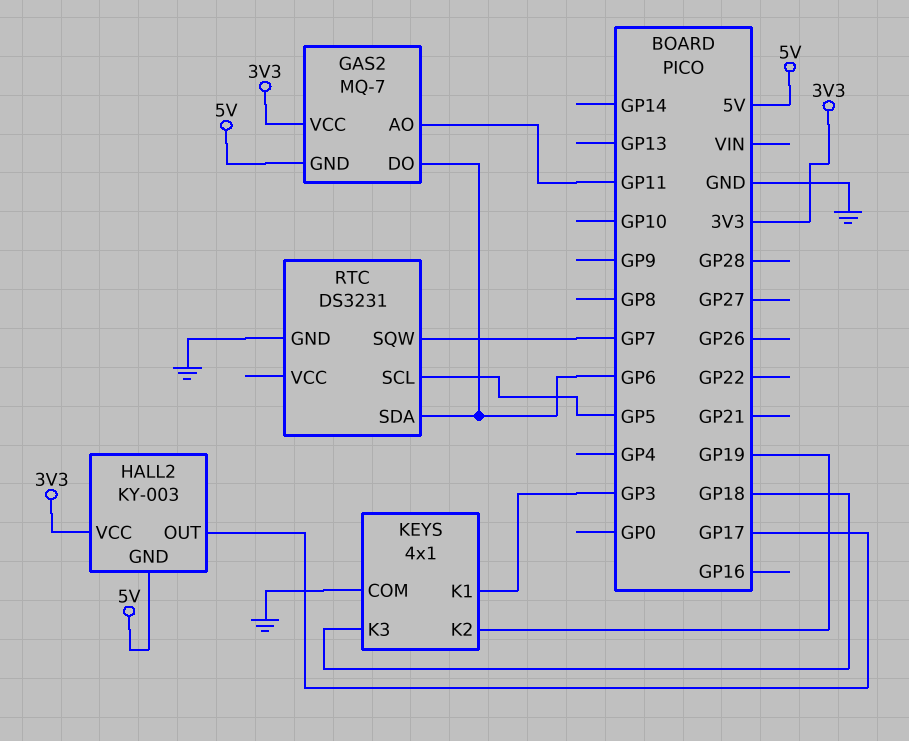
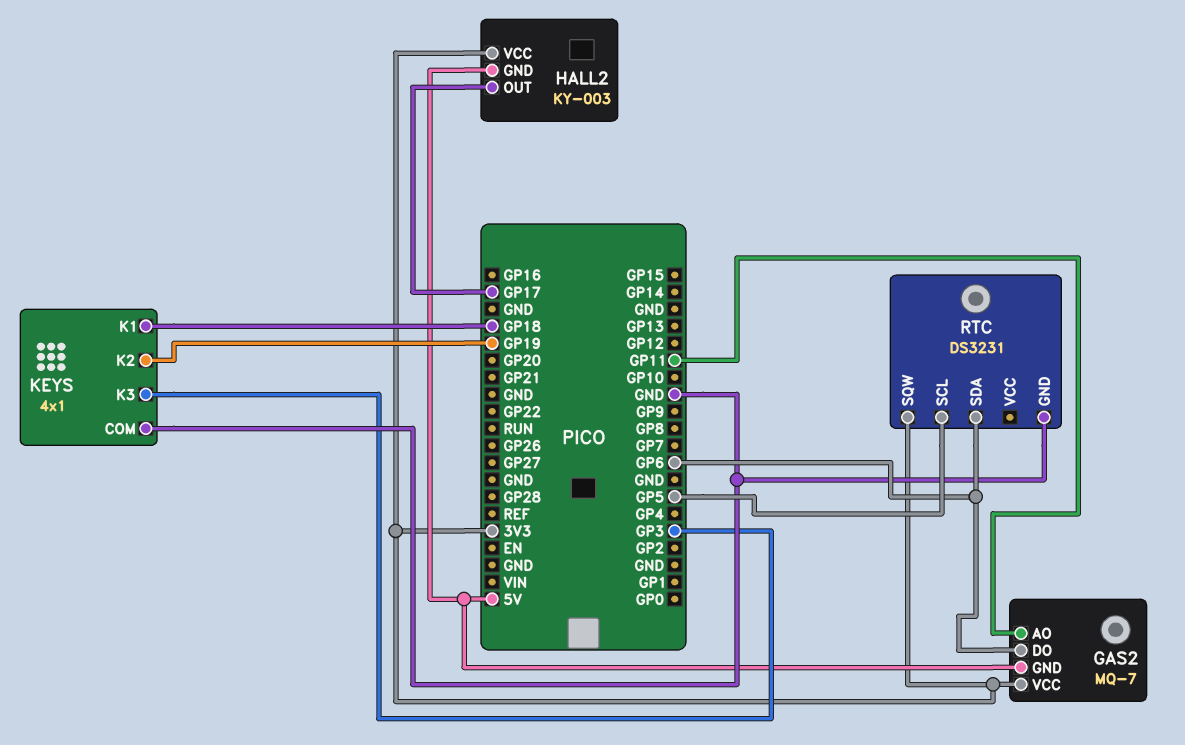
KEYS pin K1: GP3 -> GP18
KEYS pin K3: GP18 -> GP3
RTC pin SQW: GP7 -> 3V3

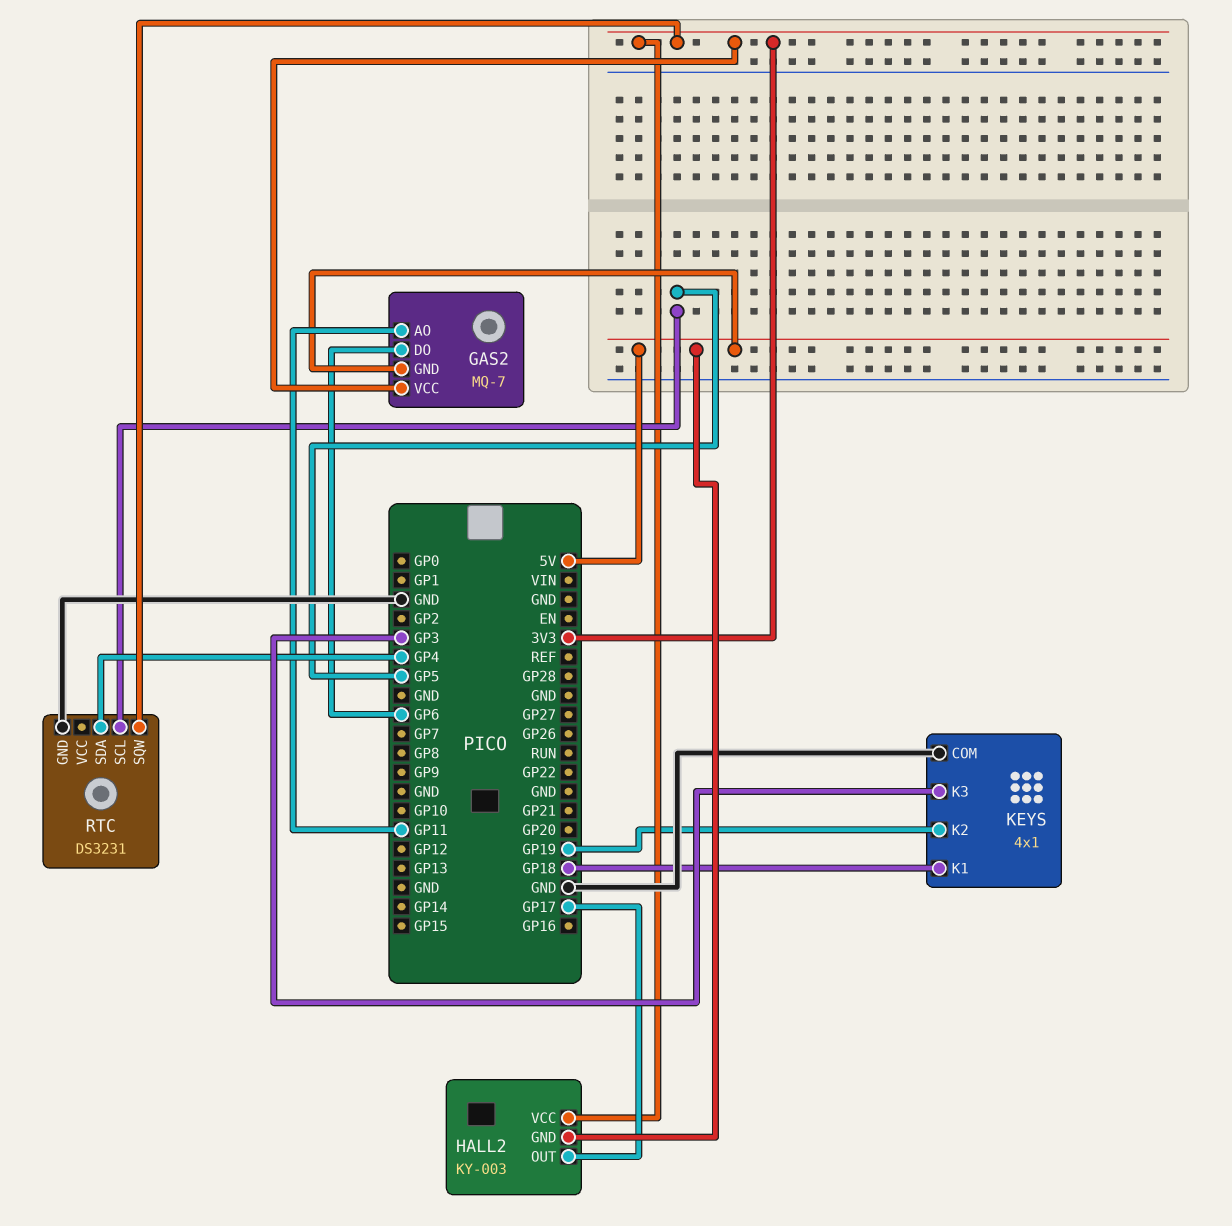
RTC pin SDA: GP6 -> GP4

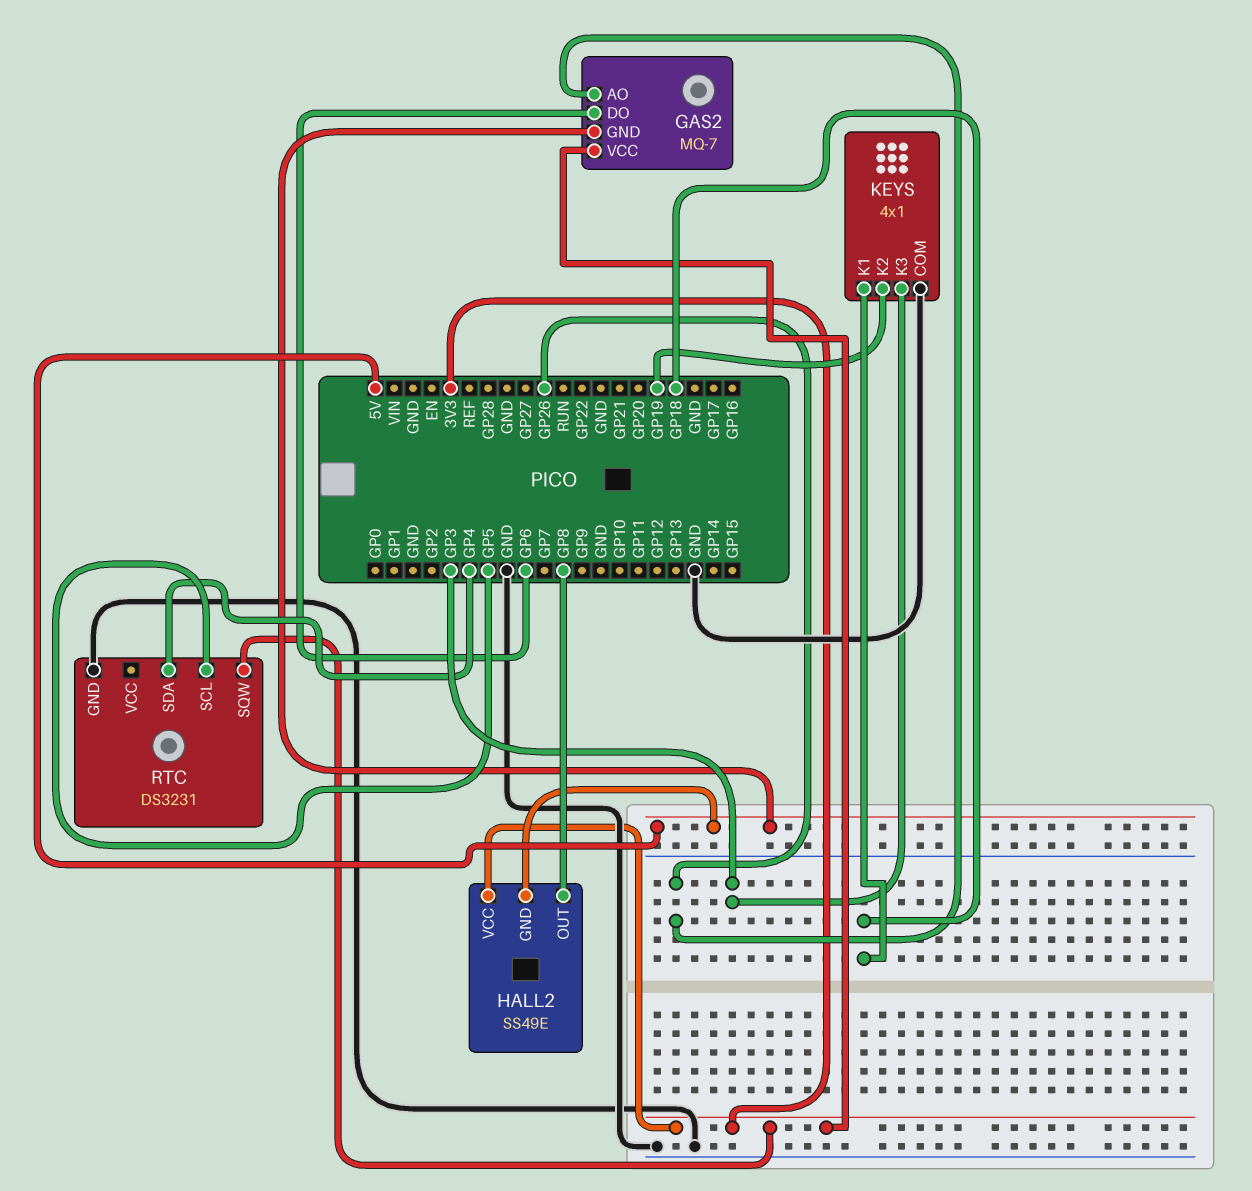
GAS2 pin AO: GP11 -> GP26
HALL2: KY-003 -> SS49E
HALL2 pin OUT: GP17 -> GP8

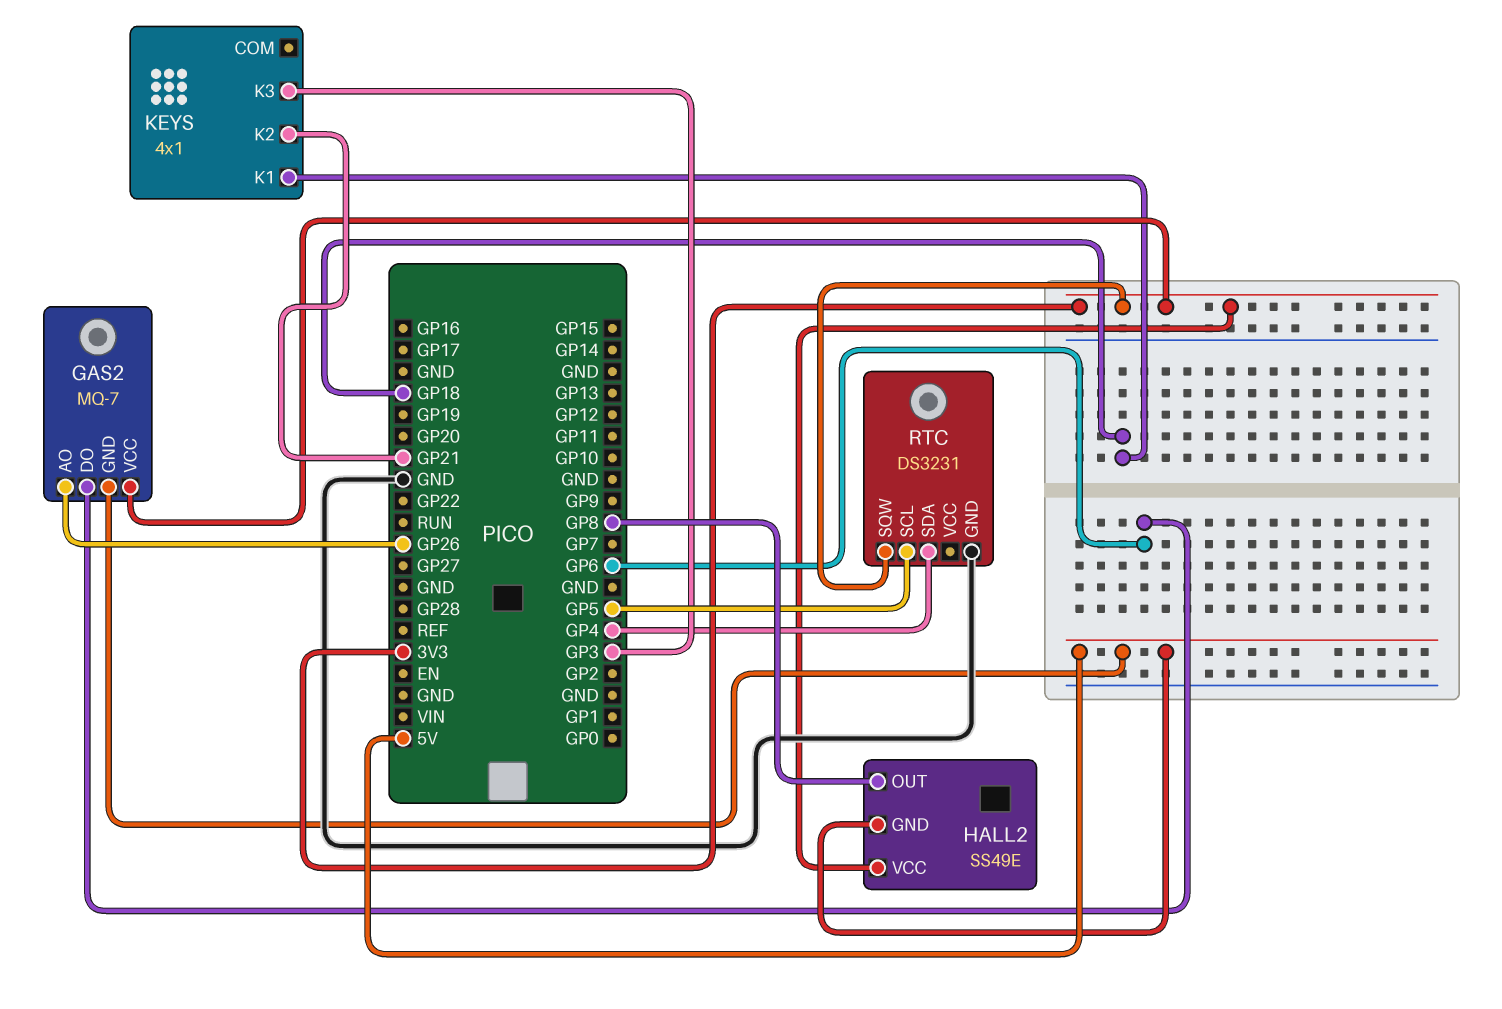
KEYS pin COM: GND -> none
KEYS pin K2: GP19 -> GP21

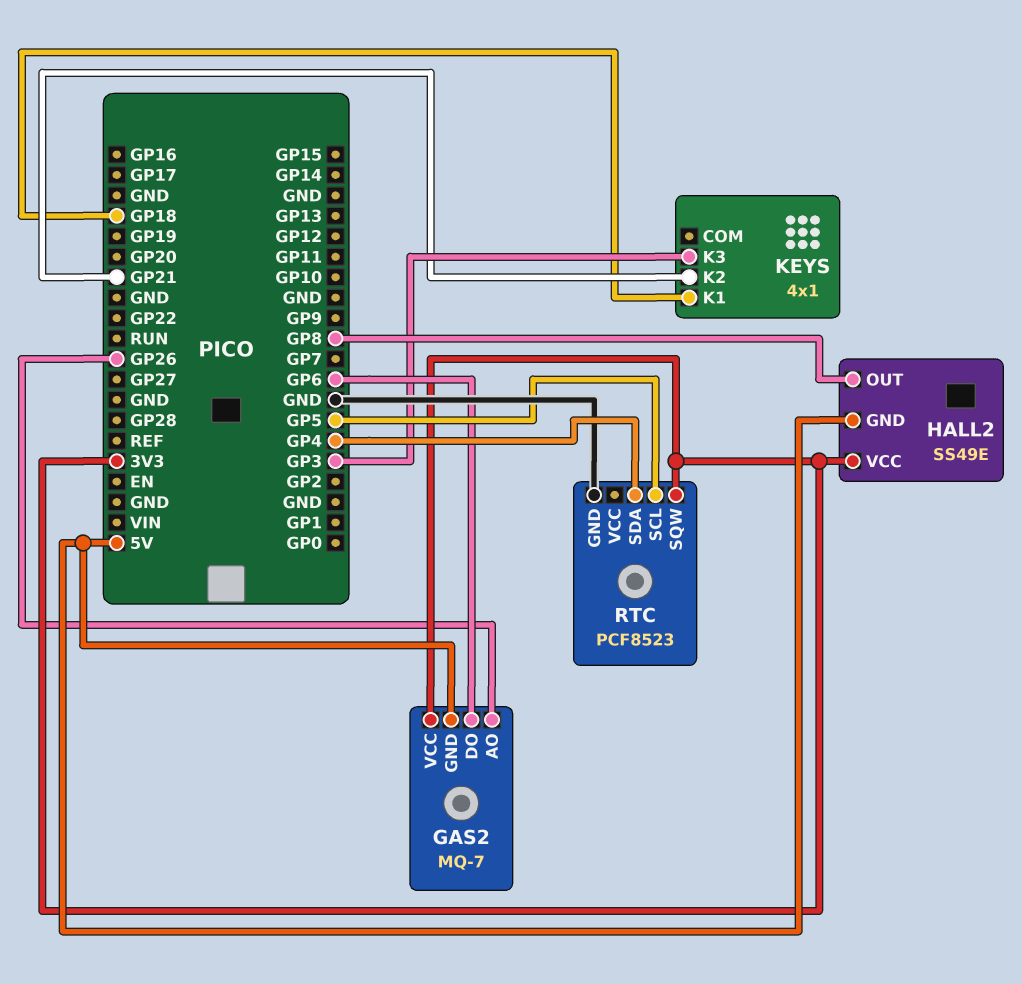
RTC: DS3231 -> PCF8523

